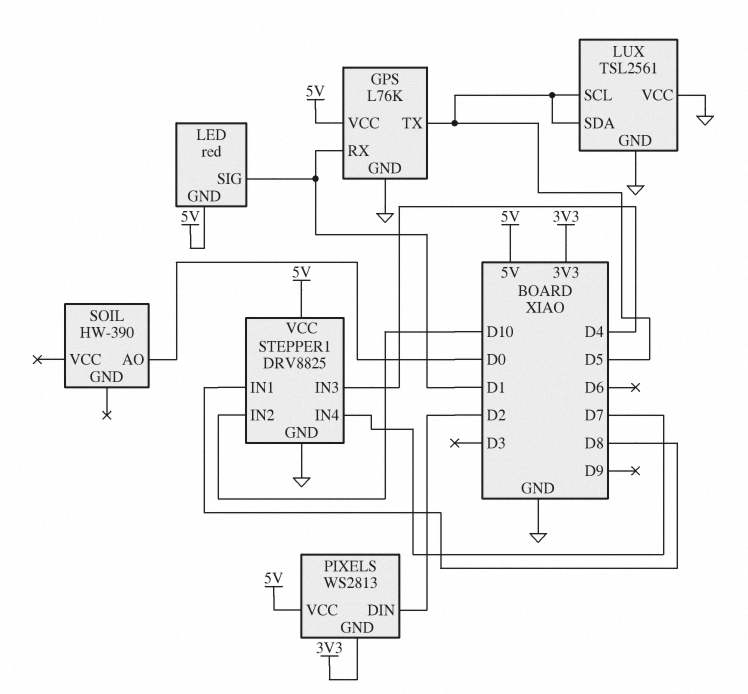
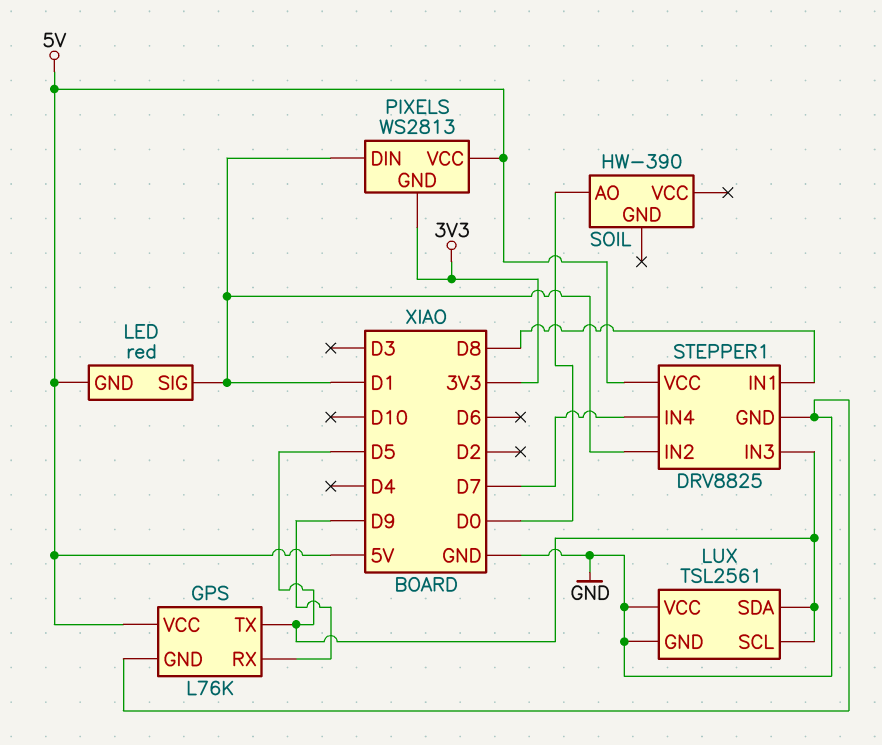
GPS pin RX: D1 -> D9
PIXELS pin DIN: D2 -> D1
STEPPER1 pin IN2: D10 -> D1
STEPPER1 pin IN3: D4 -> D5

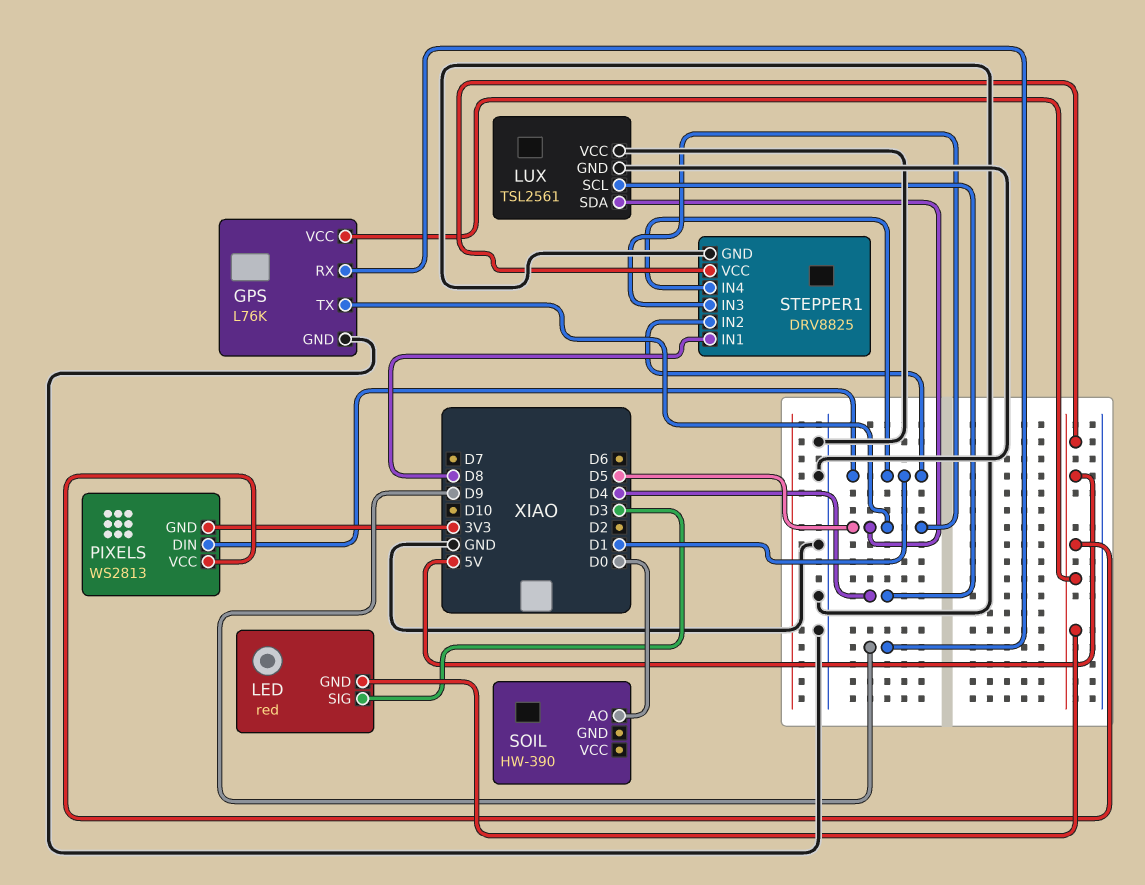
LED pin SIG: D1 -> D3
LUX pin SCL: D5 -> D4
STEPPER1 pin IN4: D7 -> D1

